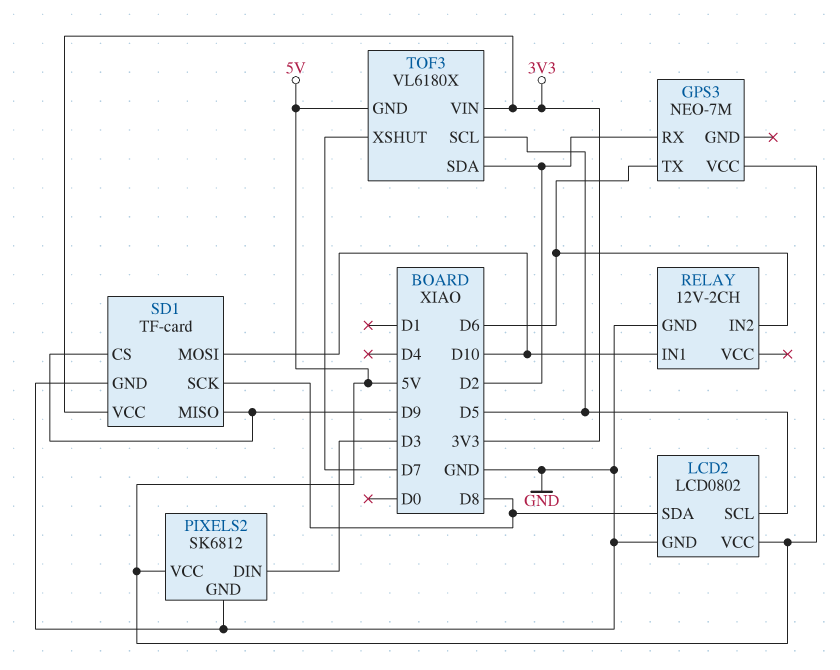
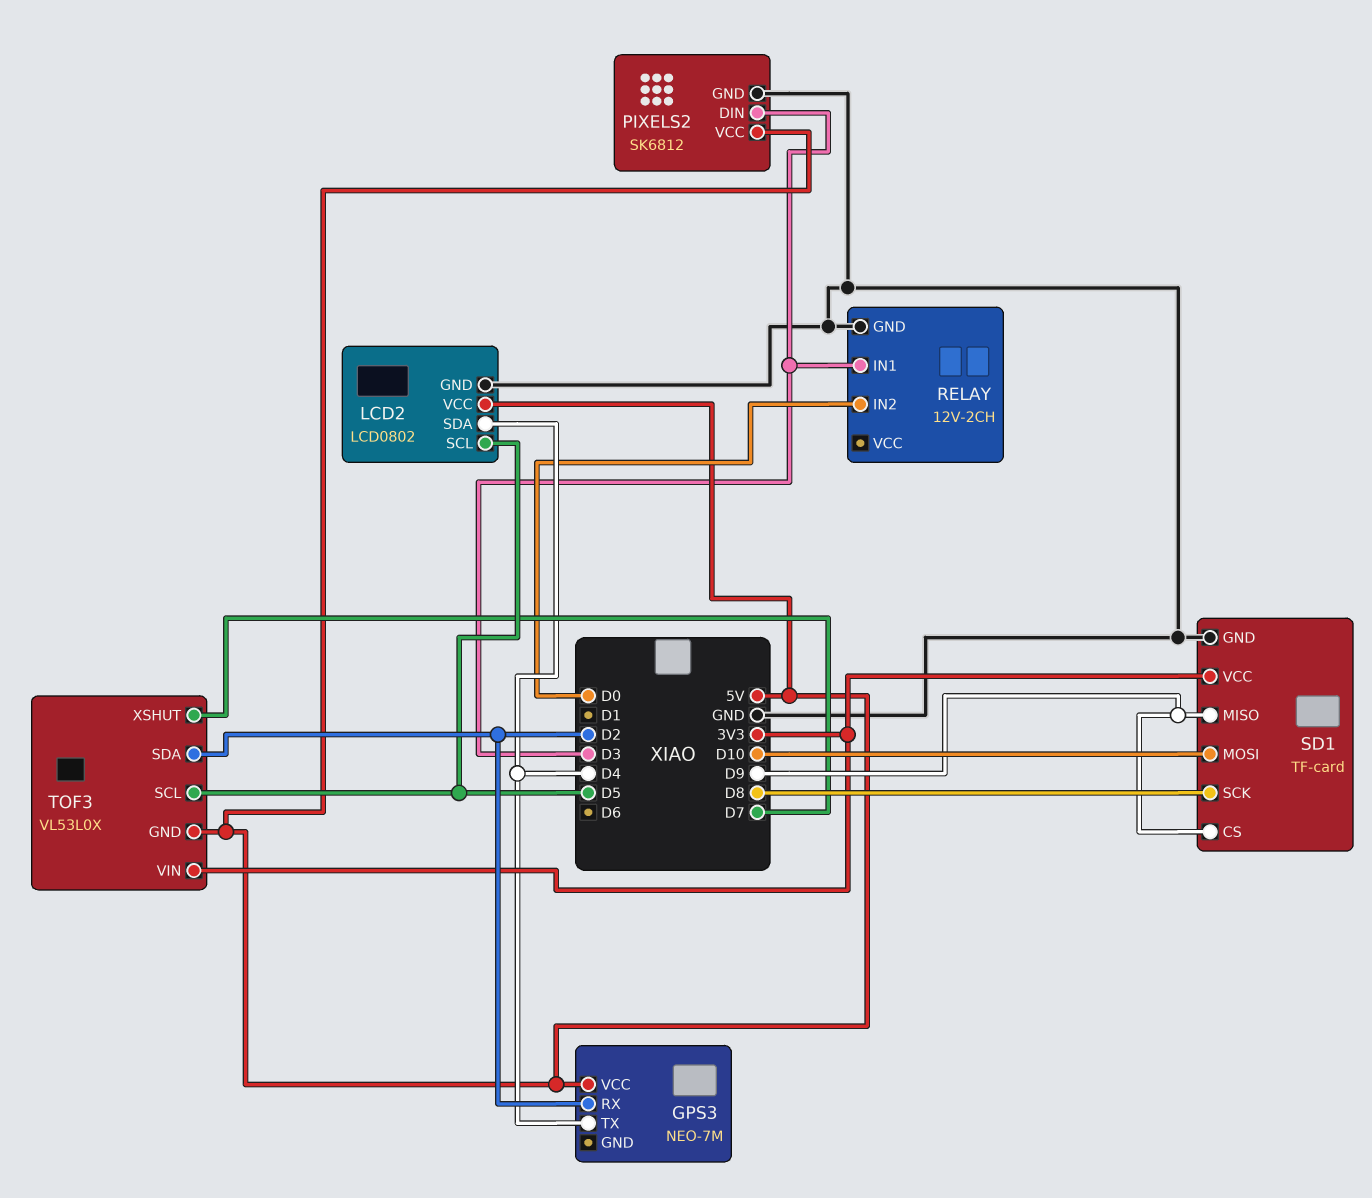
GPS3 pin TX: D6 -> D4
LCD2 pin SDA: D8 -> D4
RELAY pin IN1: D10 -> D3
RELAY pin IN2: D6 -> D0
TOF3: VL6180X -> VL53L0X

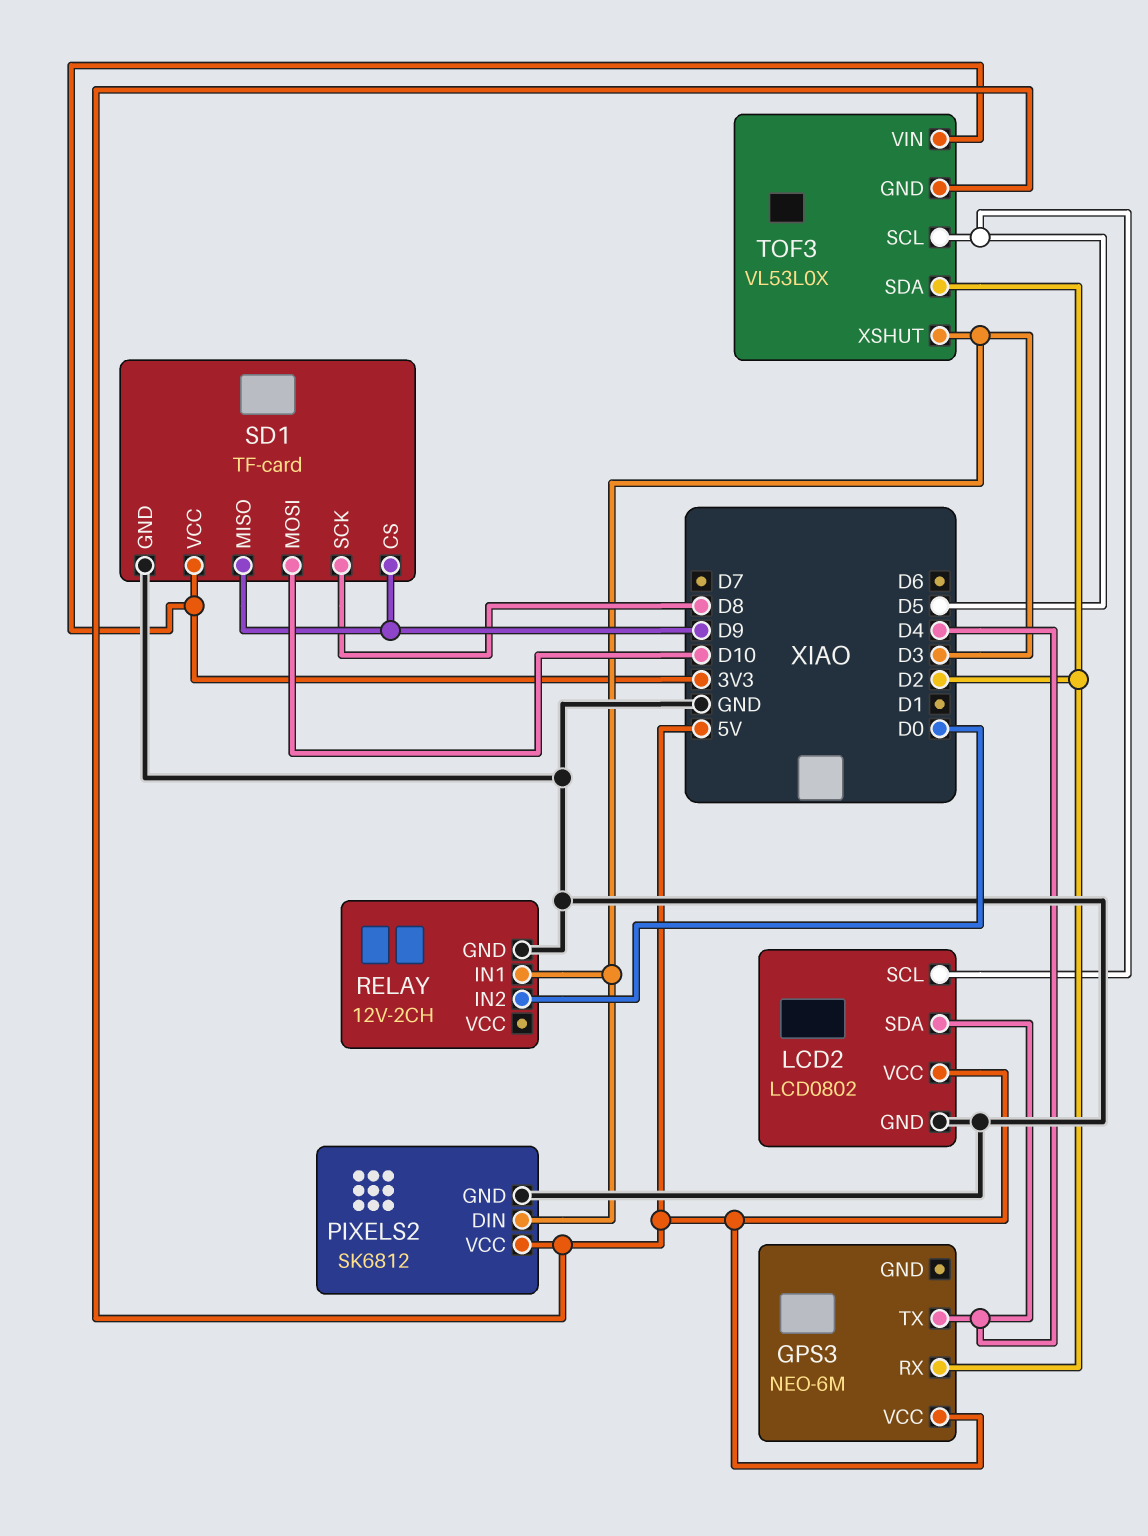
GPS3: NEO-7M -> NEO-6M
TOF3 pin XSHUT: D7 -> D3

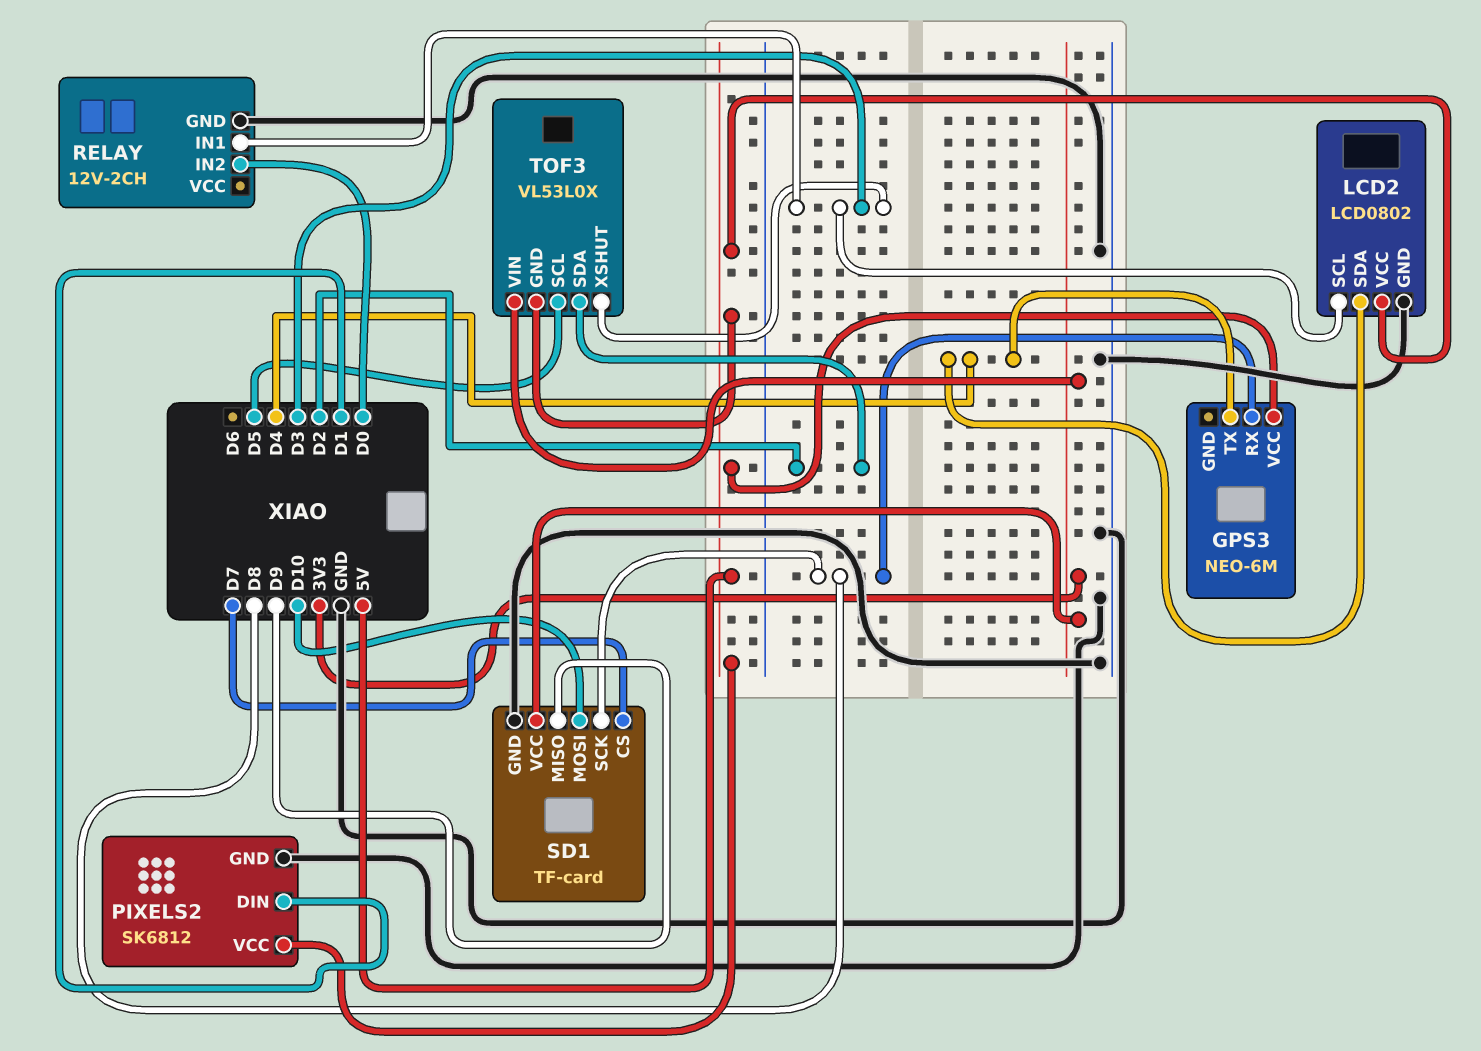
GPS3 pin RX: D2 -> D8
LCD2 pin SCL: D5 -> D3
PIXELS2 pin DIN: D3 -> D1
SD1 pin CS: D9 -> D7

